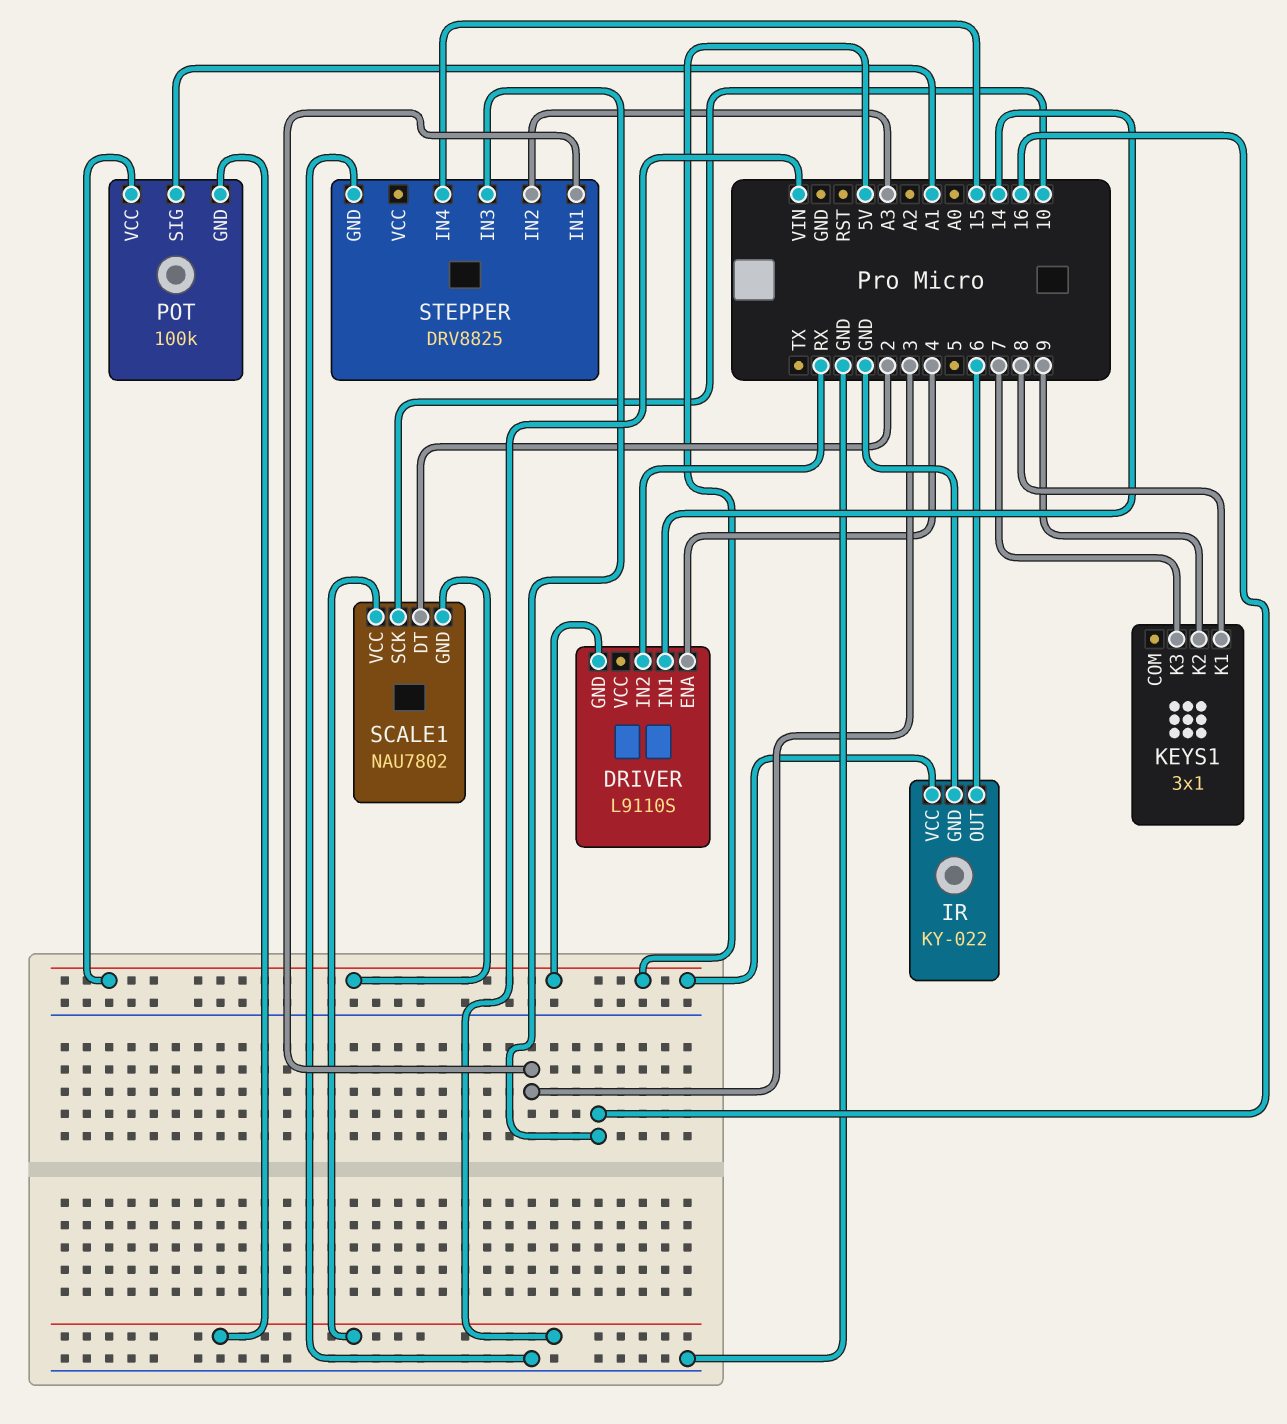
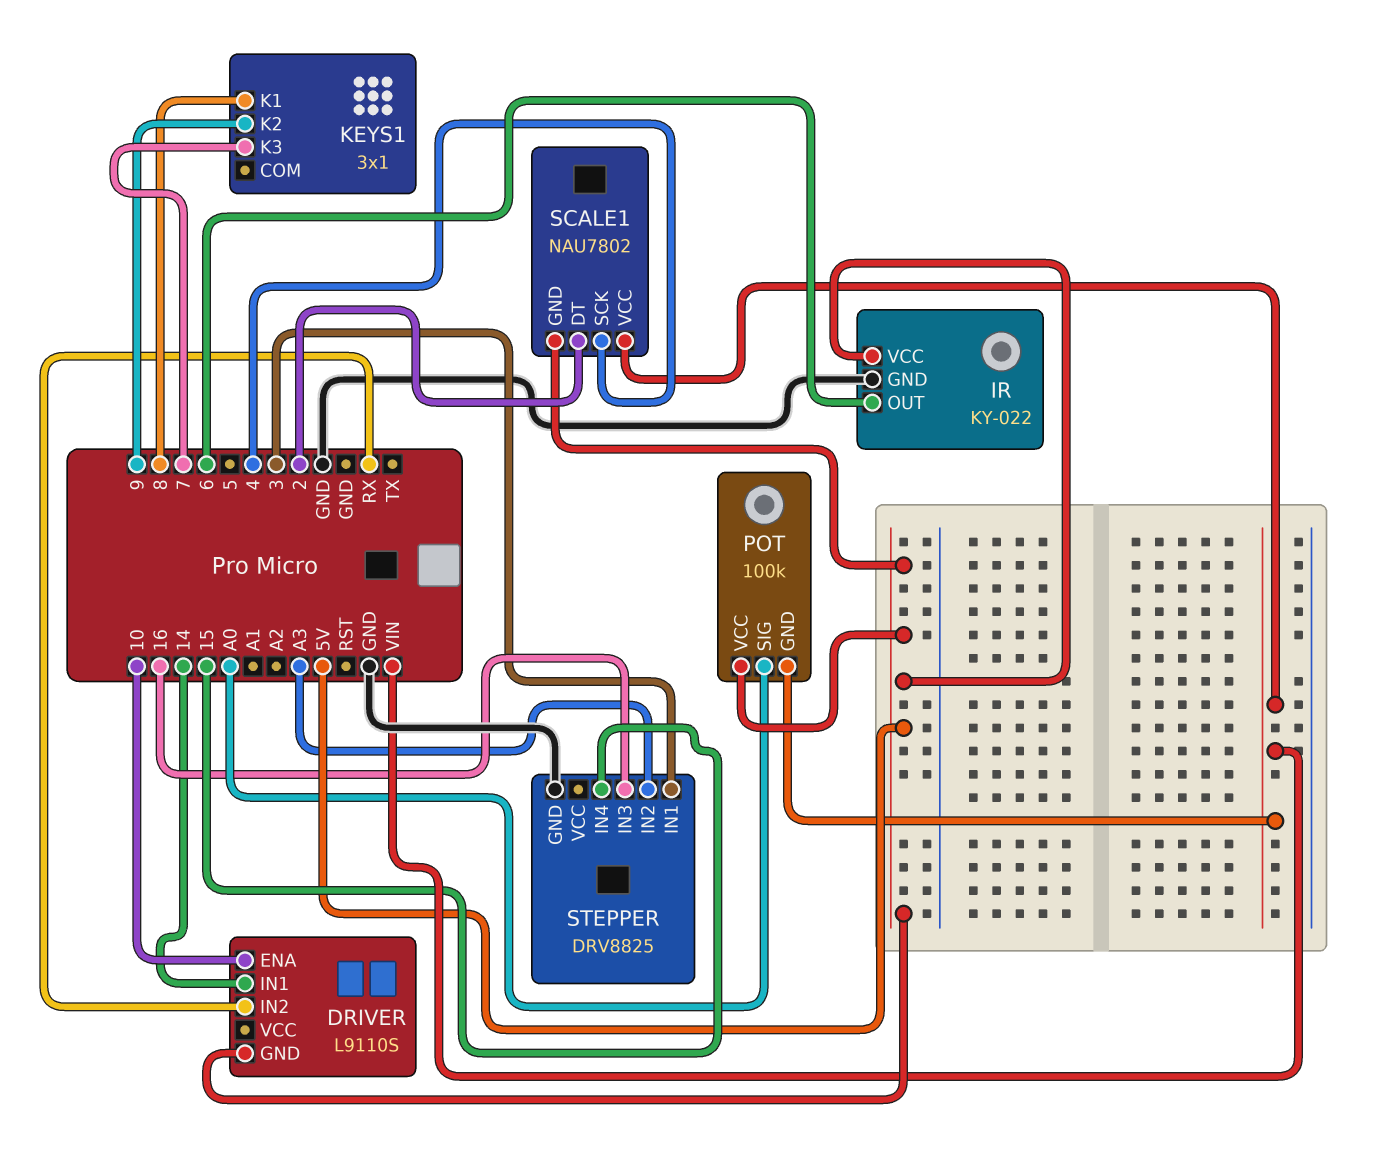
DRIVER pin ENA: 4 -> 10
POT pin SIG: A1 -> A0
SCALE1 pin SCK: 10 -> 4

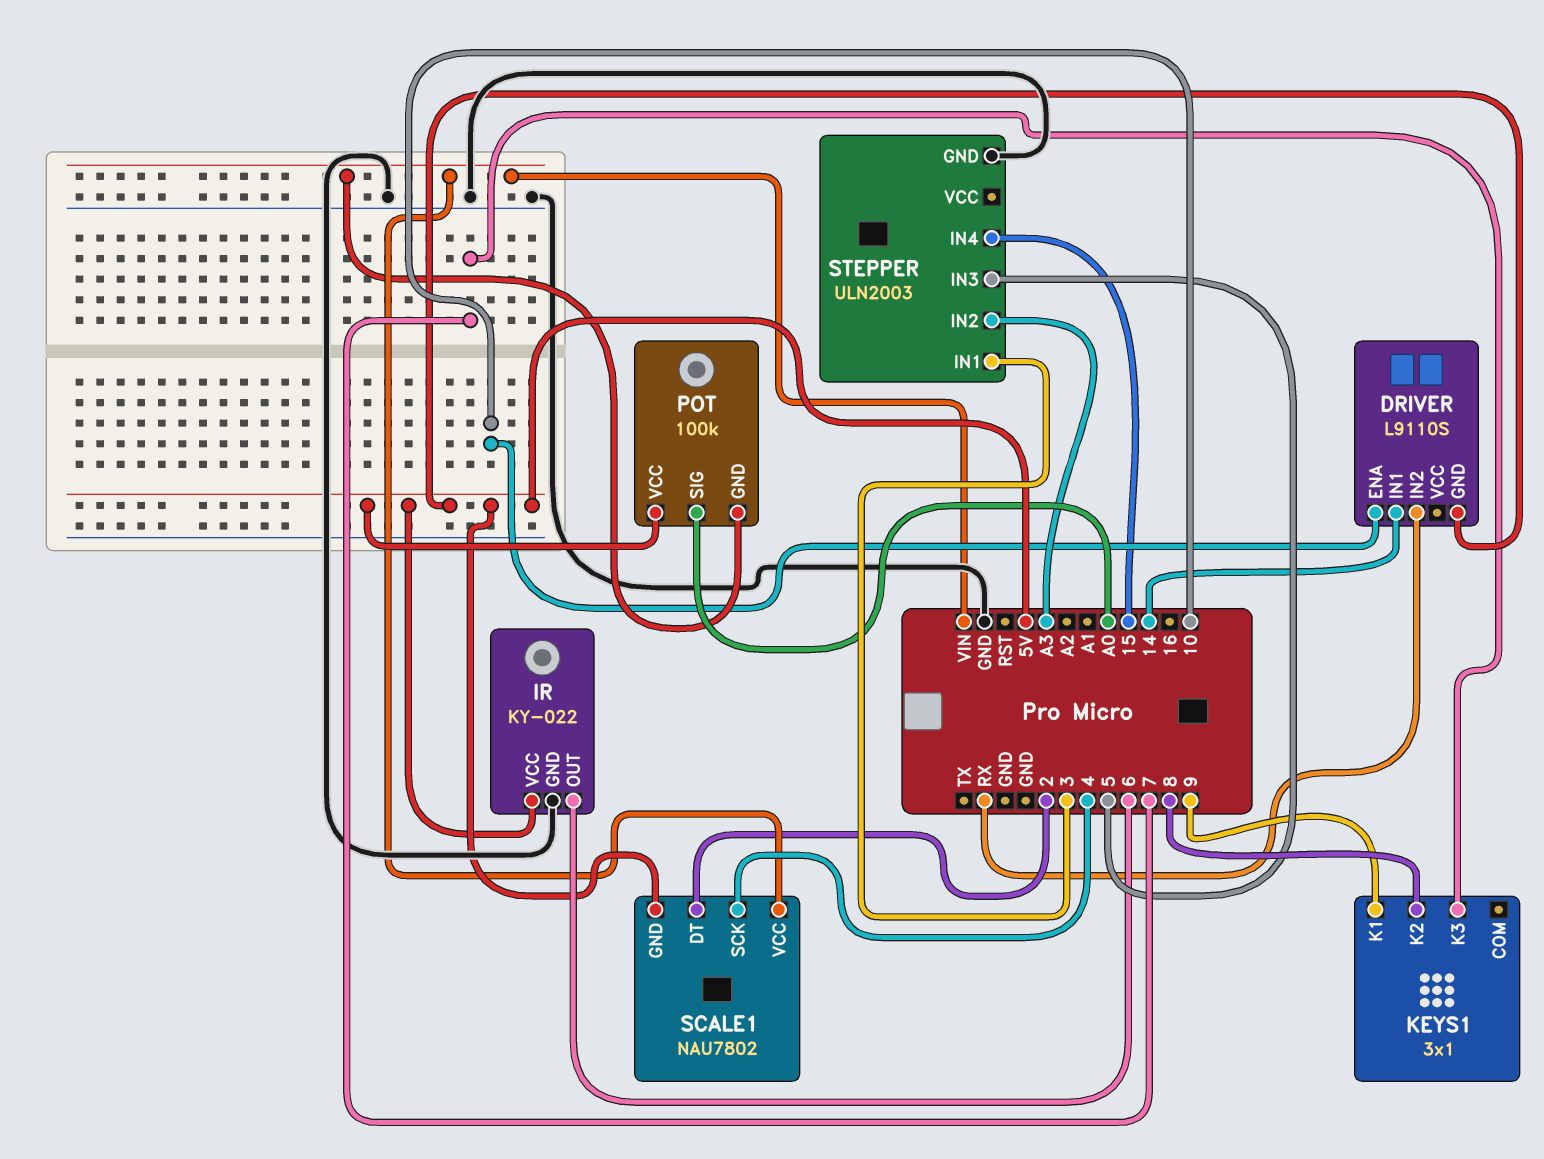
KEYS1 pin K1: 8 -> 9
KEYS1 pin K2: 9 -> 8
STEPPER: DRV8825 -> ULN2003
STEPPER pin IN3: 16 -> 5

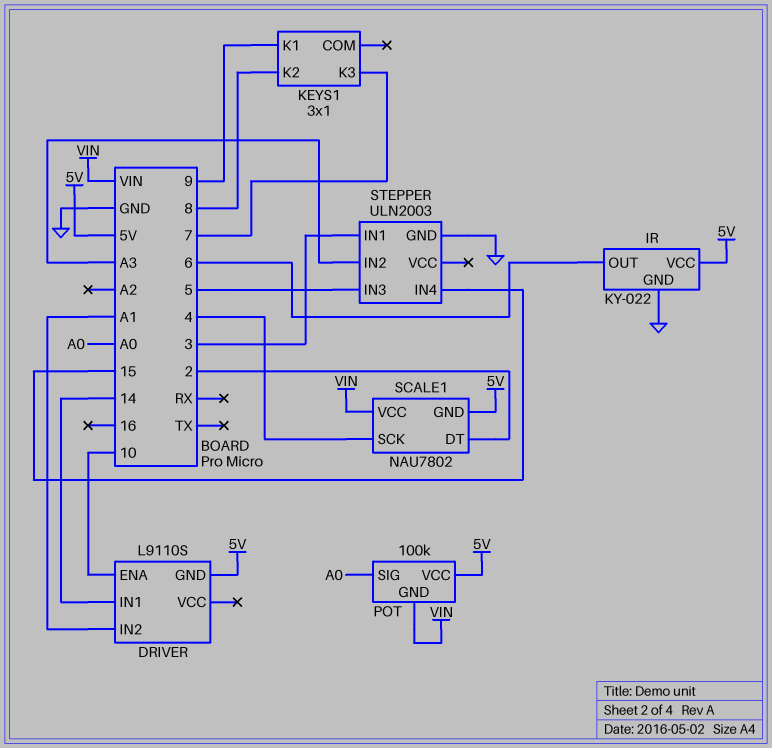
DRIVER pin IN2: RX -> A1

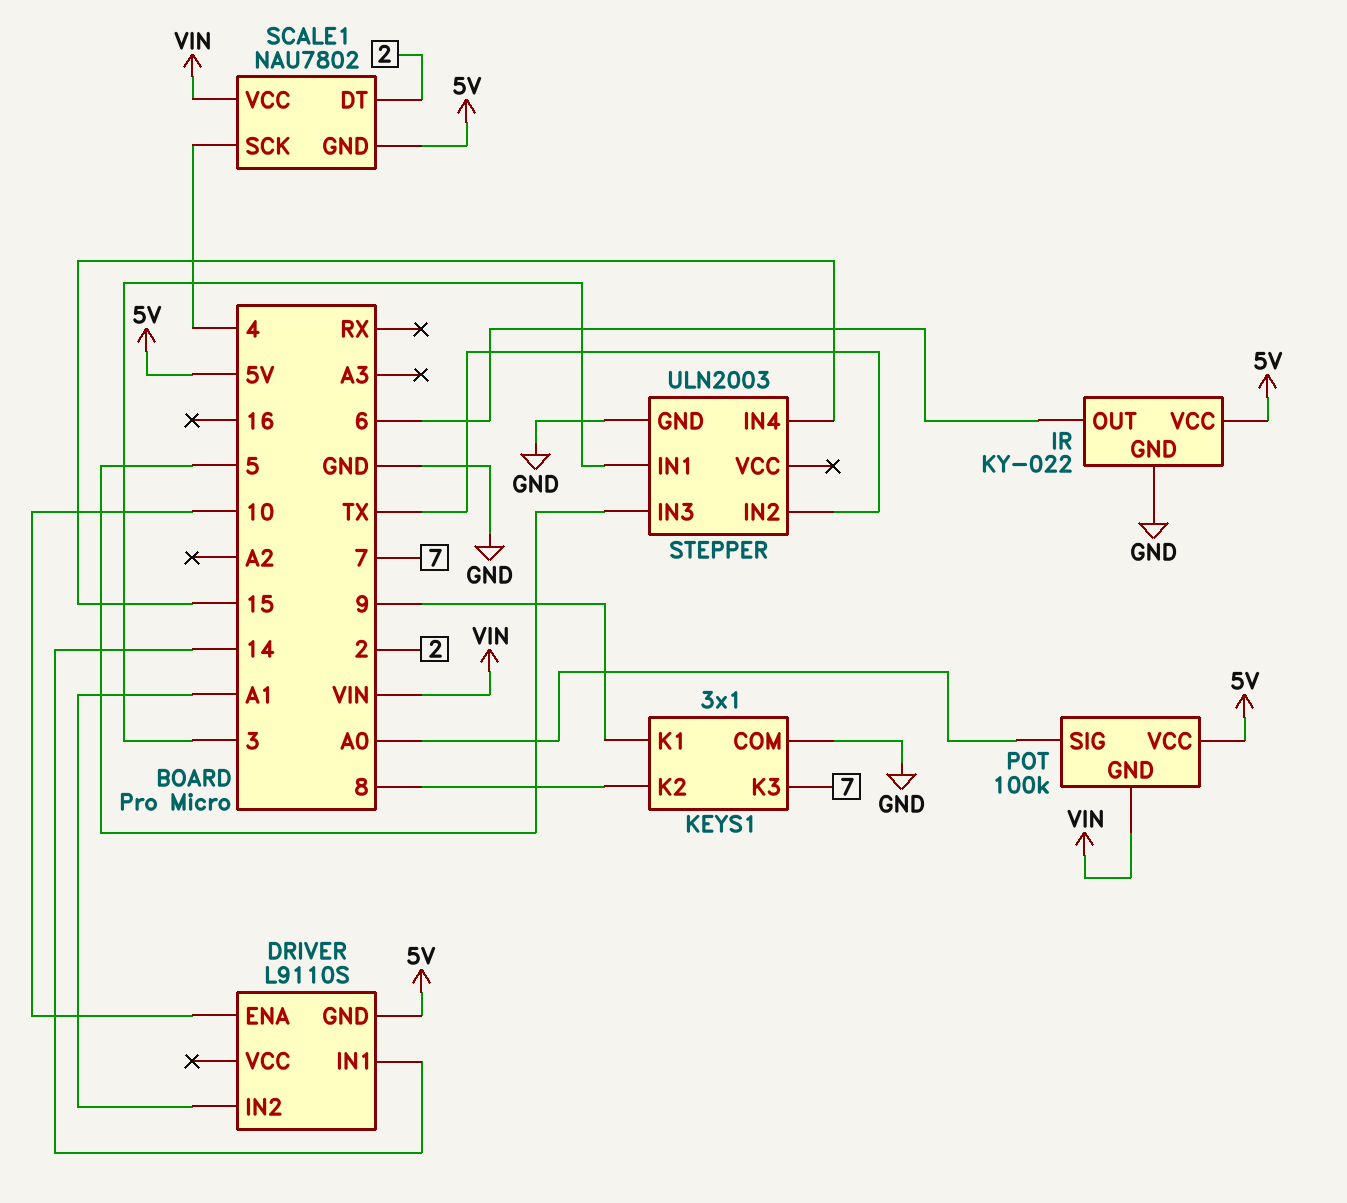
KEYS1 pin COM: none -> GND
STEPPER pin IN2: A3 -> TX

